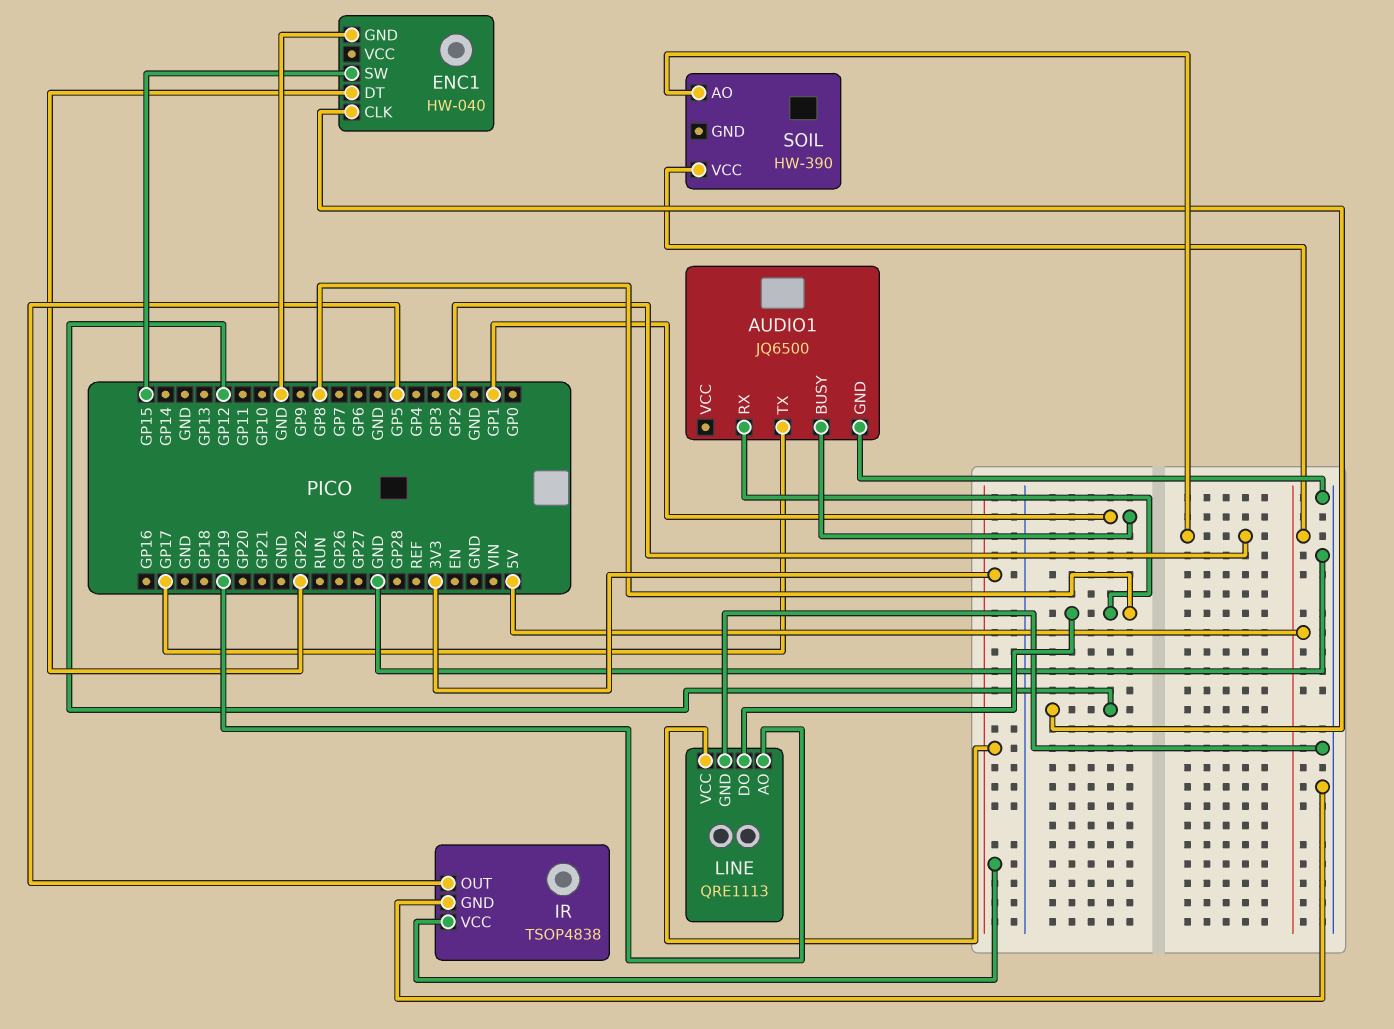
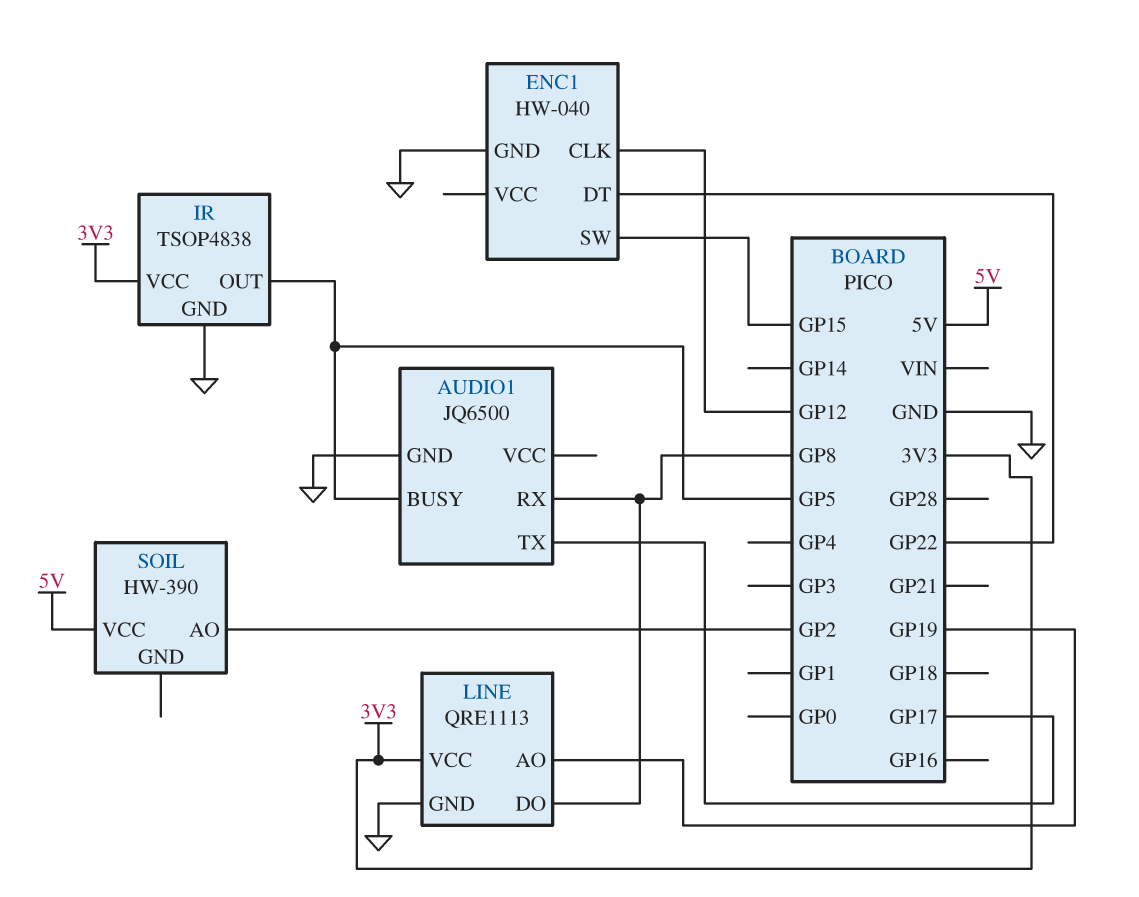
AUDIO1 pin BUSY: GP1 -> GP5

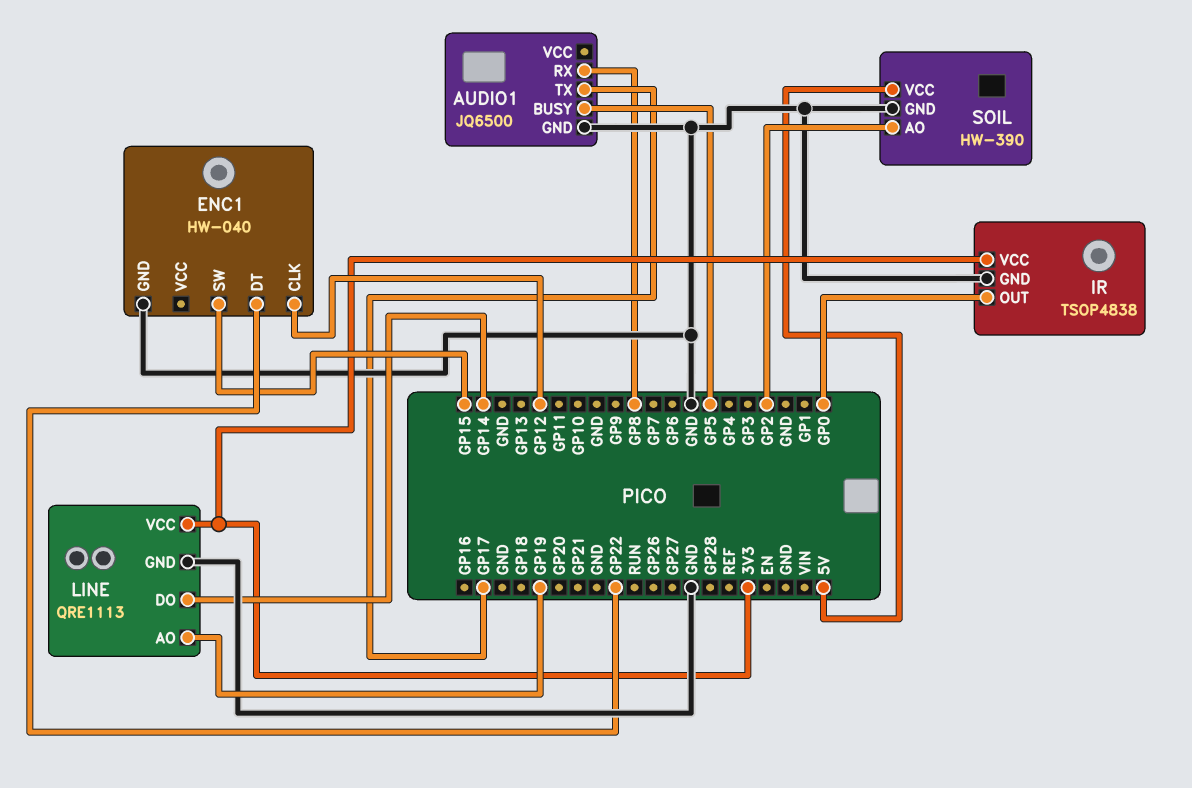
IR pin OUT: GP5 -> GP0
LINE pin DO: GP8 -> GP14
SOIL pin GND: none -> GND

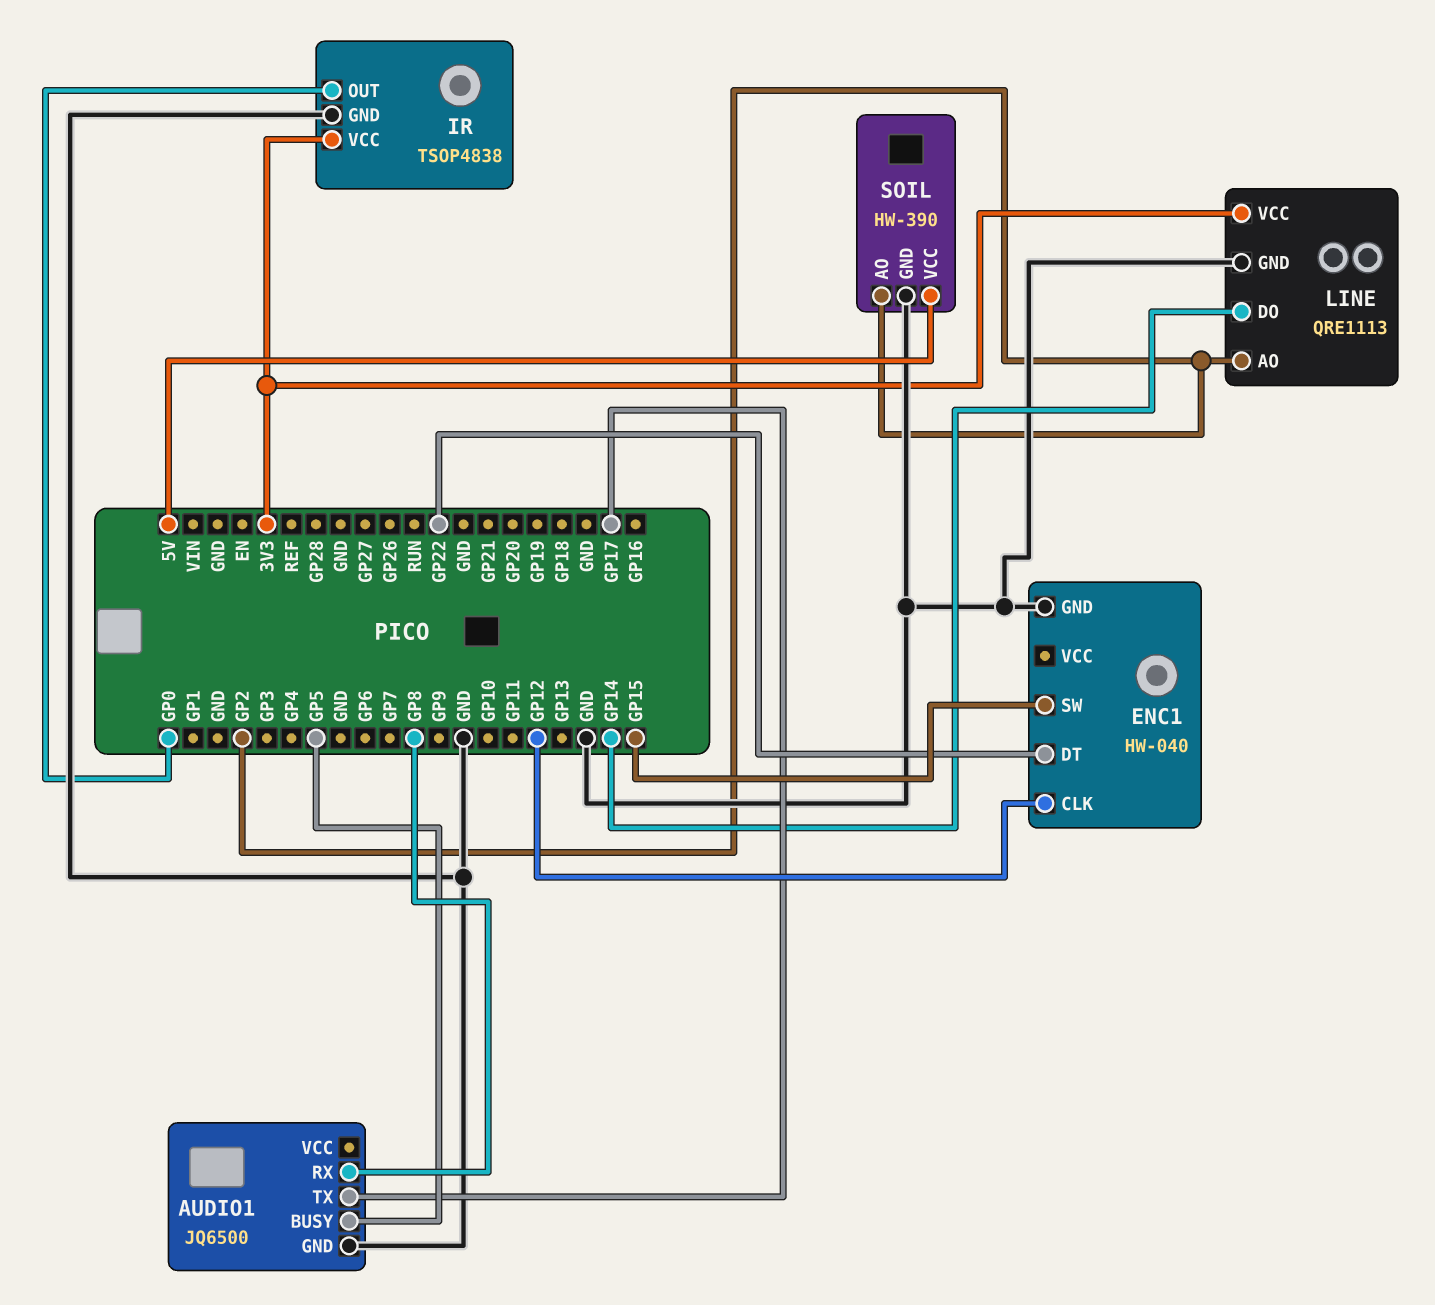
LINE pin AO: GP19 -> GP2

